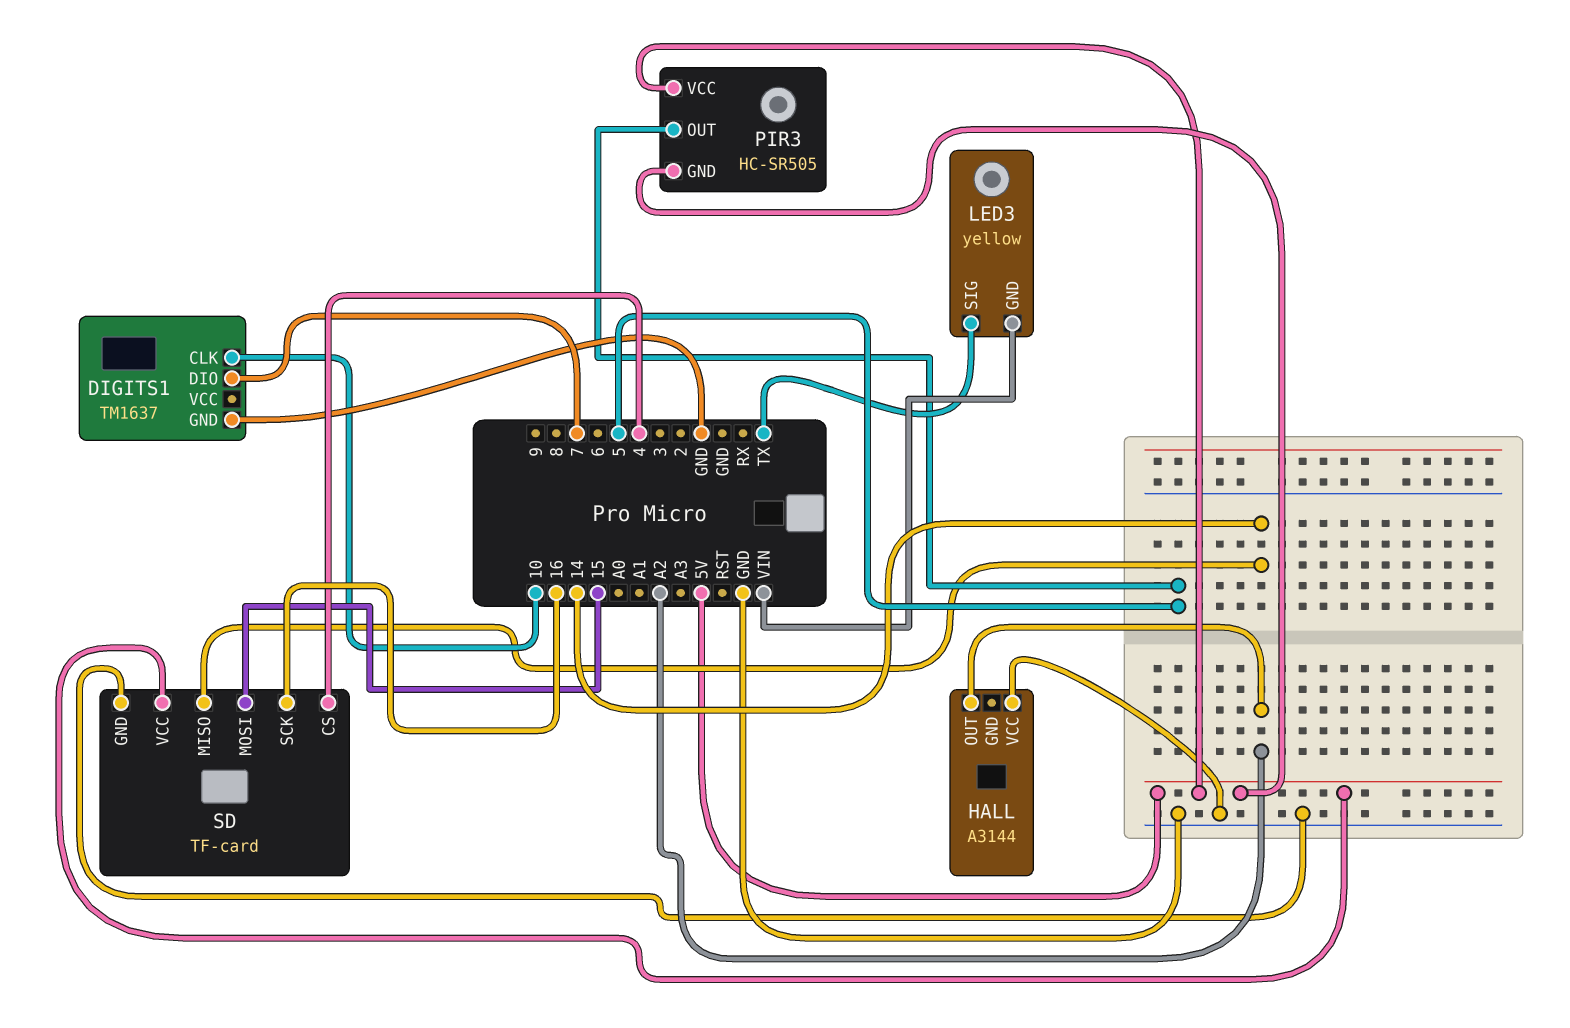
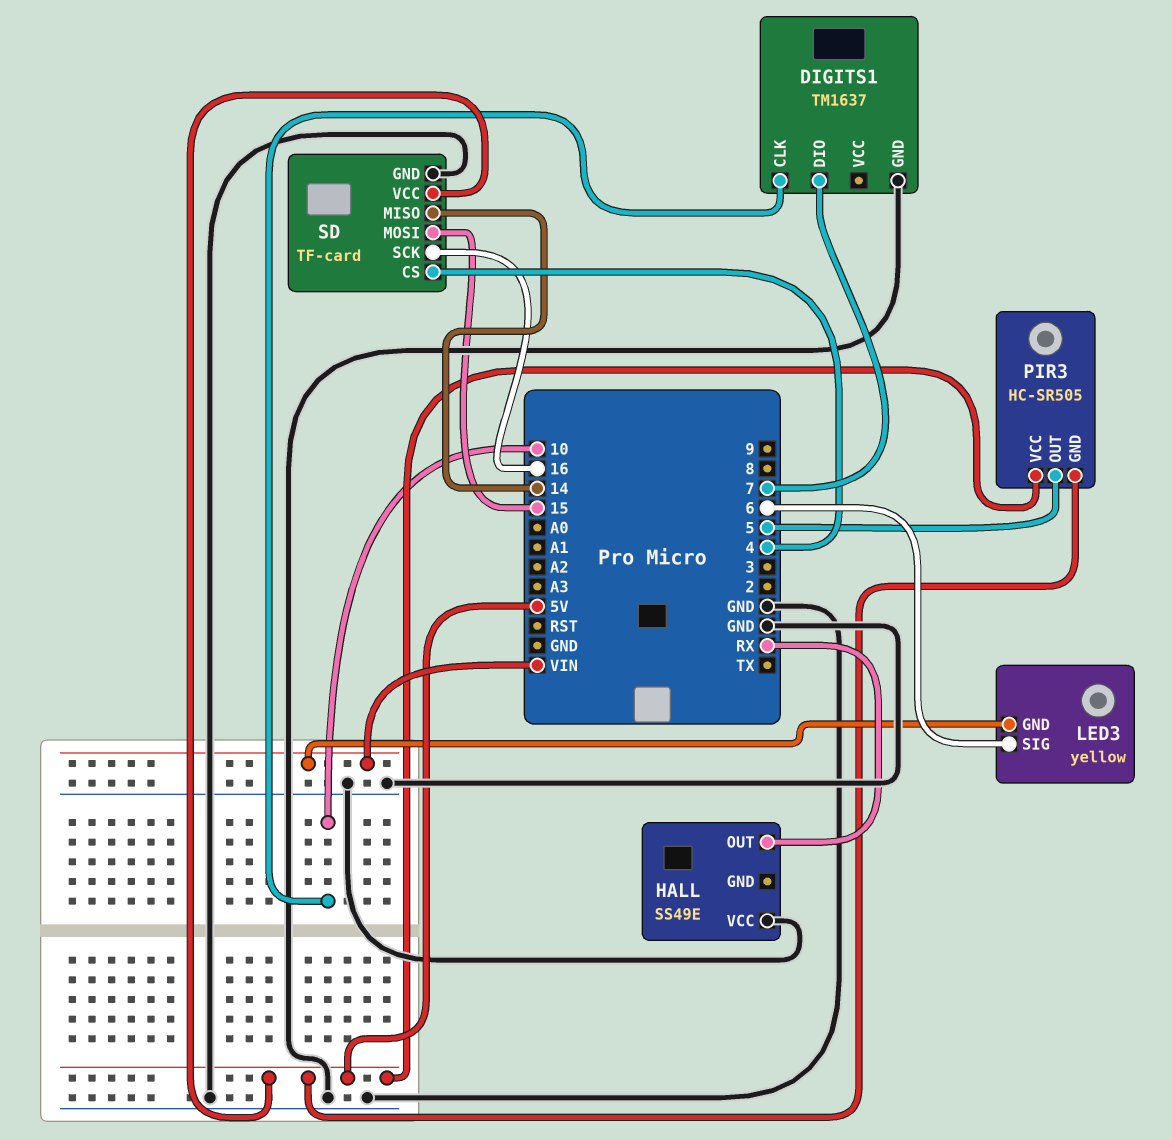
HALL: A3144 -> SS49E
HALL pin OUT: A2 -> RX
LED3 pin SIG: TX -> 6

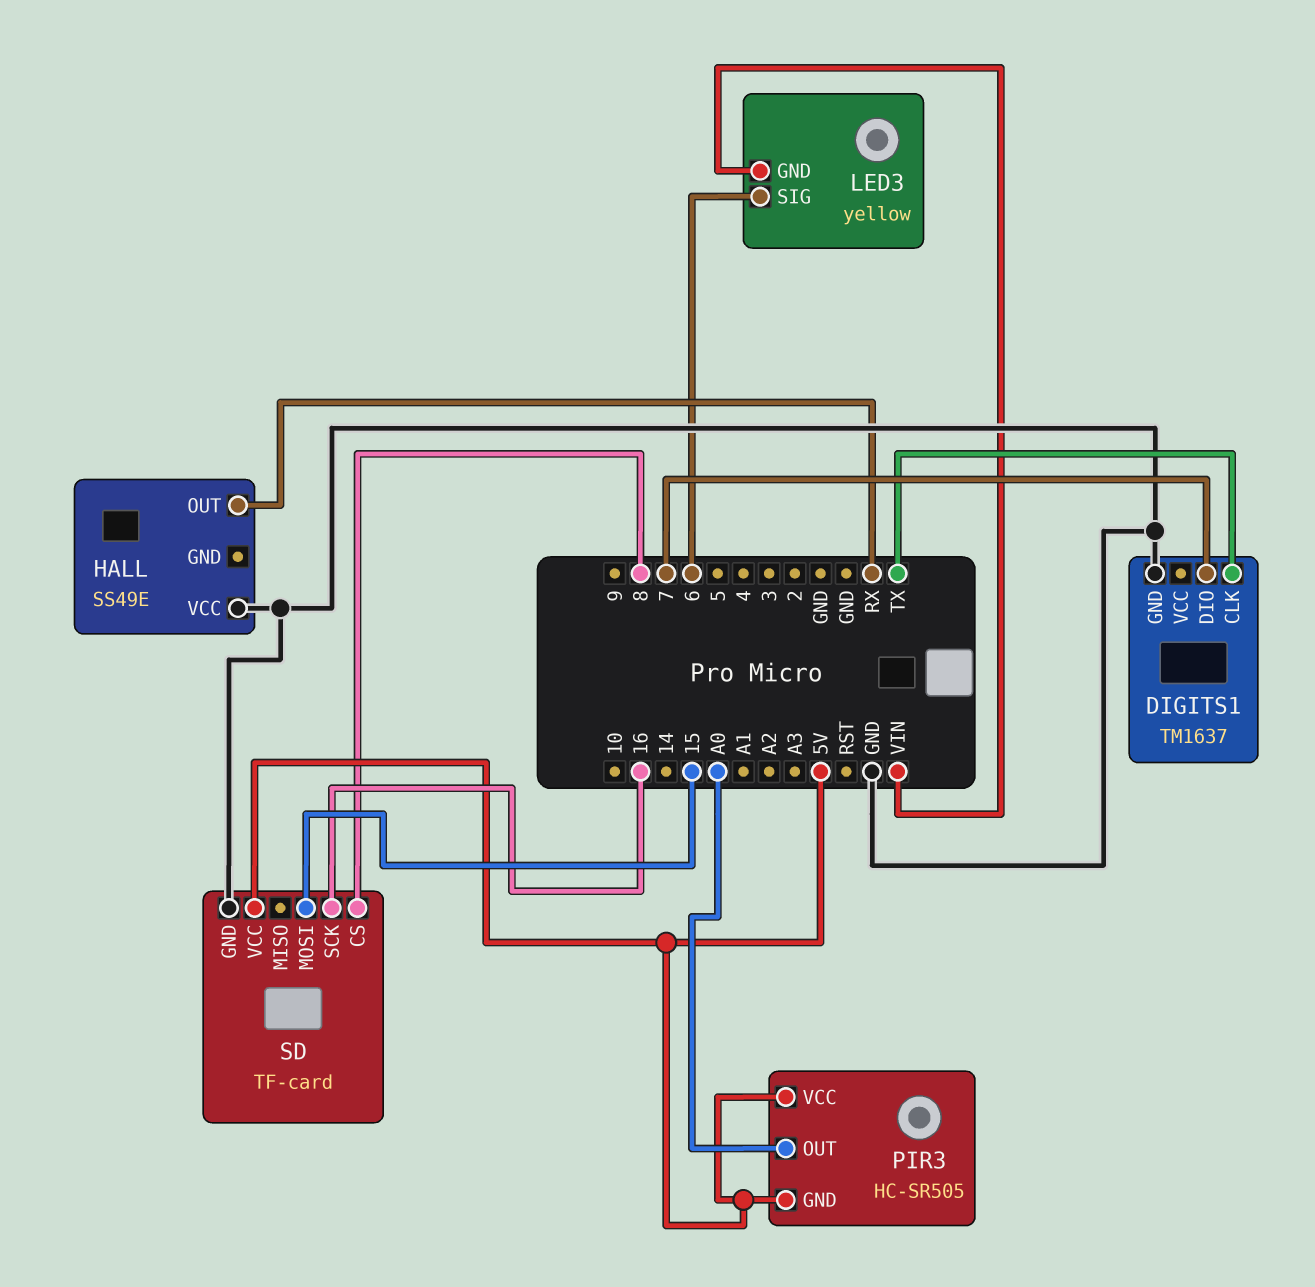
DIGITS1 pin CLK: 10 -> TX
PIR3 pin OUT: 5 -> A0
SD pin CS: 4 -> 8
SD pin MISO: 14 -> none

